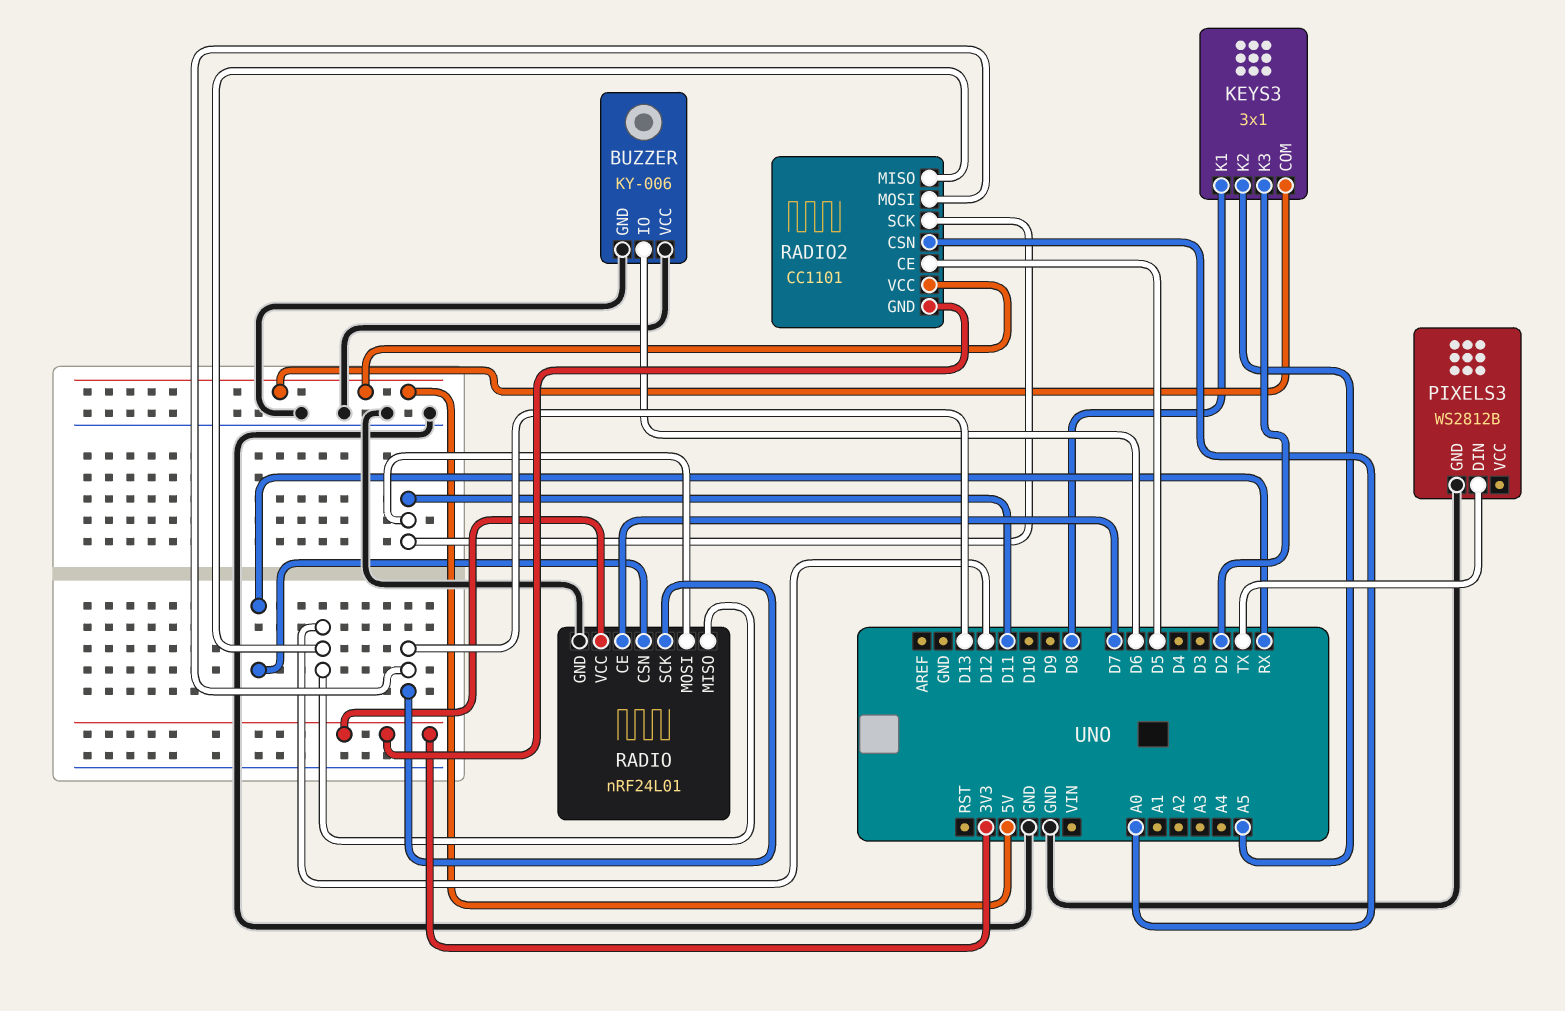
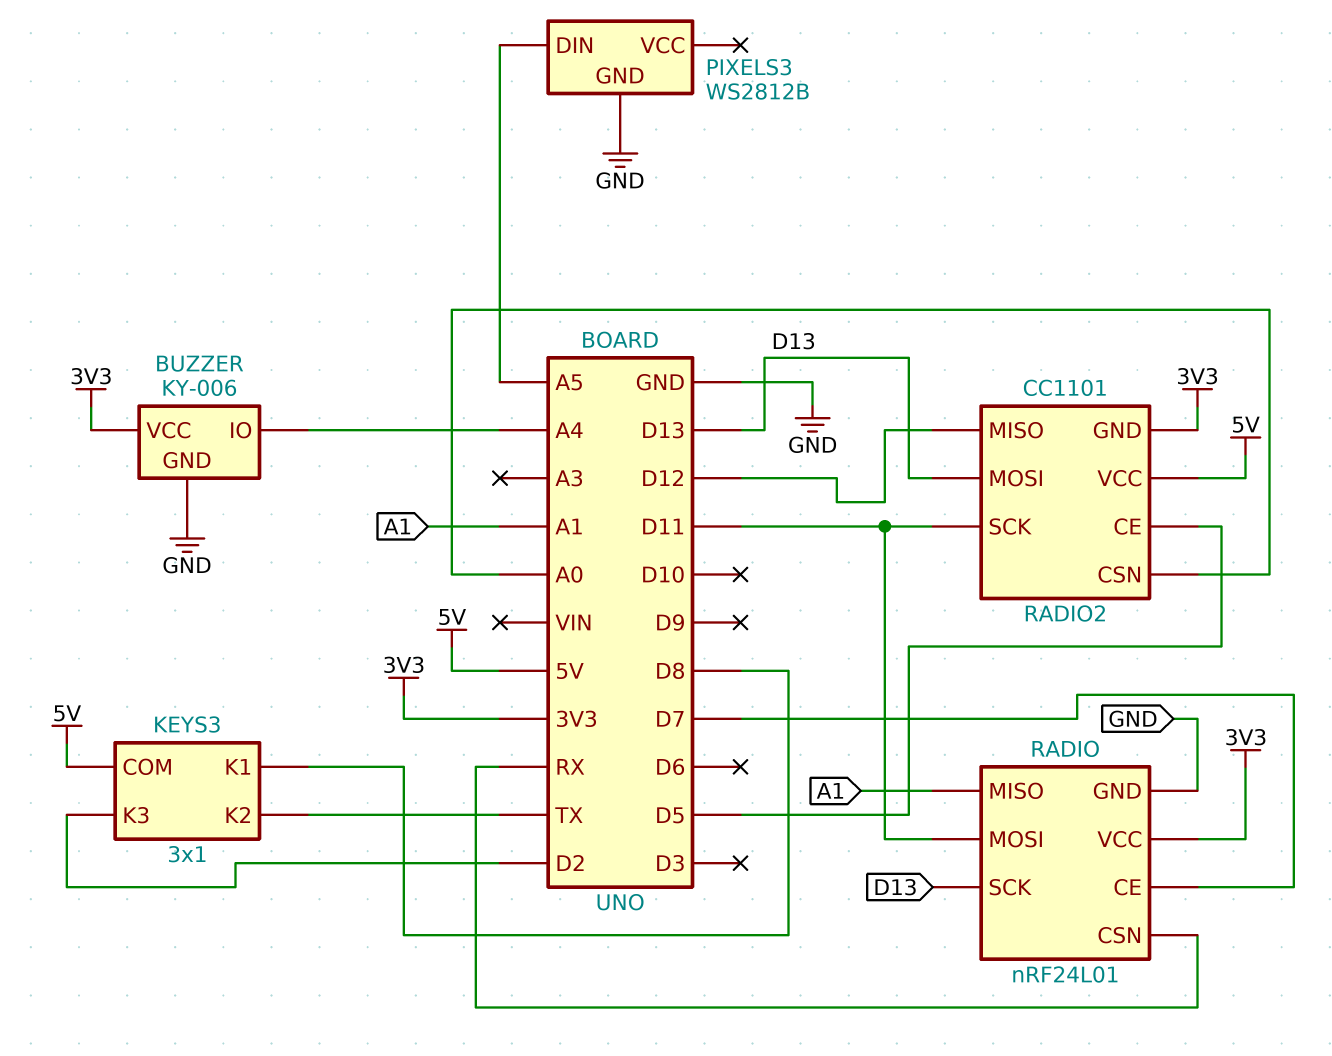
BUZZER pin IO: D6 -> A4
BUZZER pin VCC: GND -> 3V3
KEYS3 pin K2: A5 -> TX
PIXELS3 pin DIN: TX -> A5
RADIO pin MISO: D12 -> A1

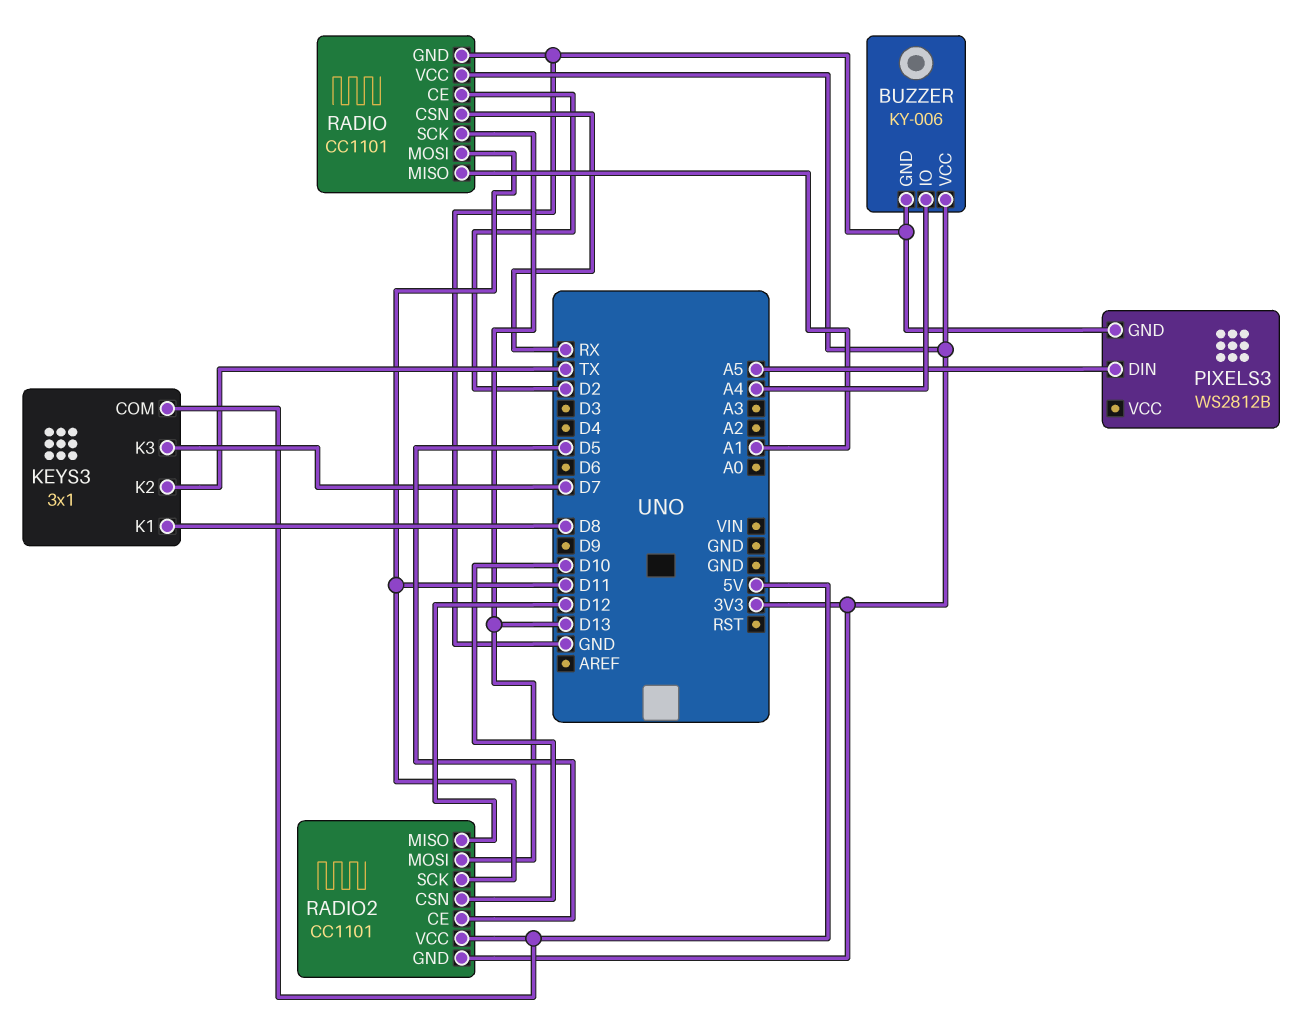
KEYS3 pin K3: D2 -> D7
RADIO: nRF24L01 -> CC1101
RADIO pin CE: D7 -> D2
RADIO2 pin CSN: A0 -> D10

